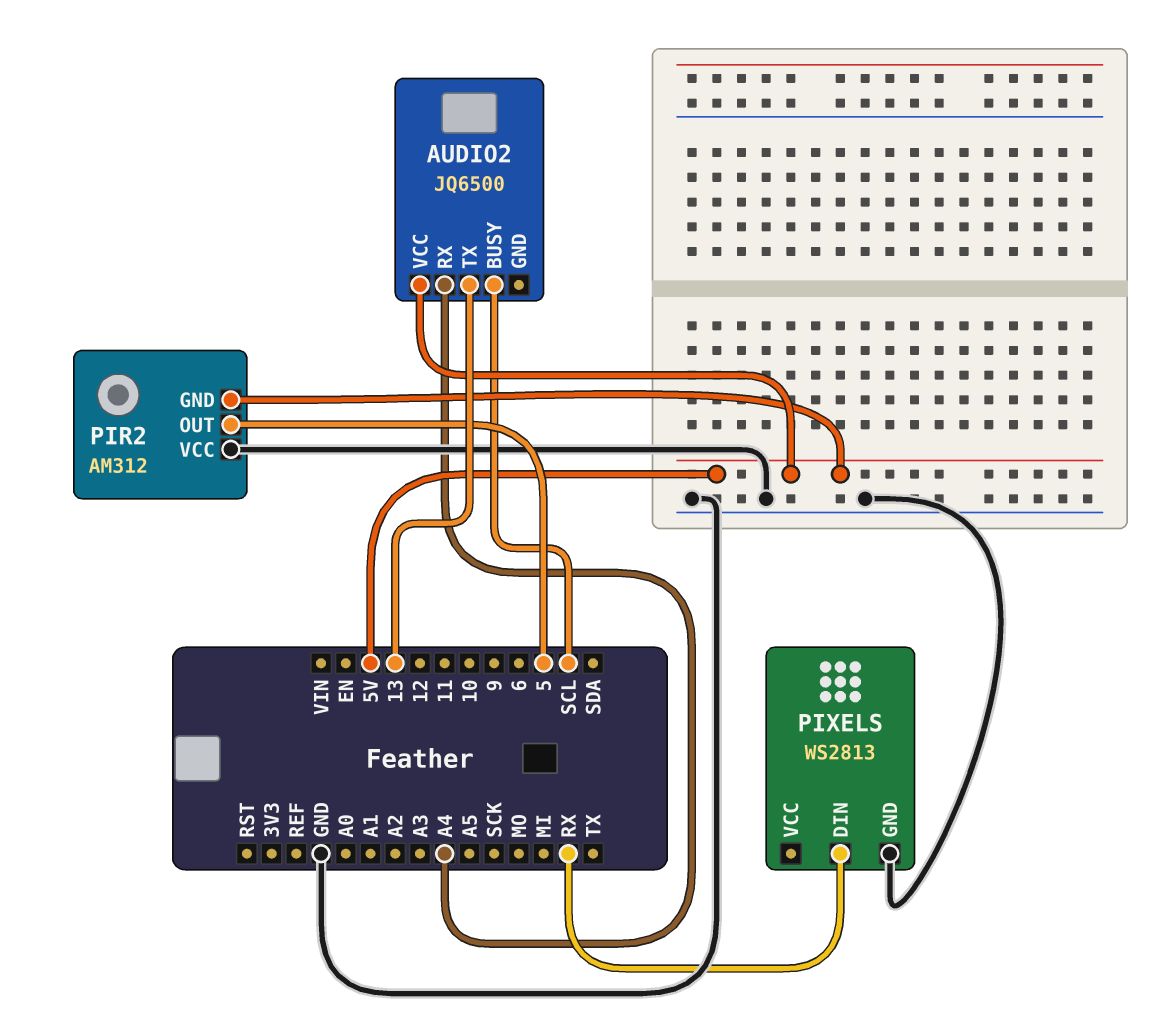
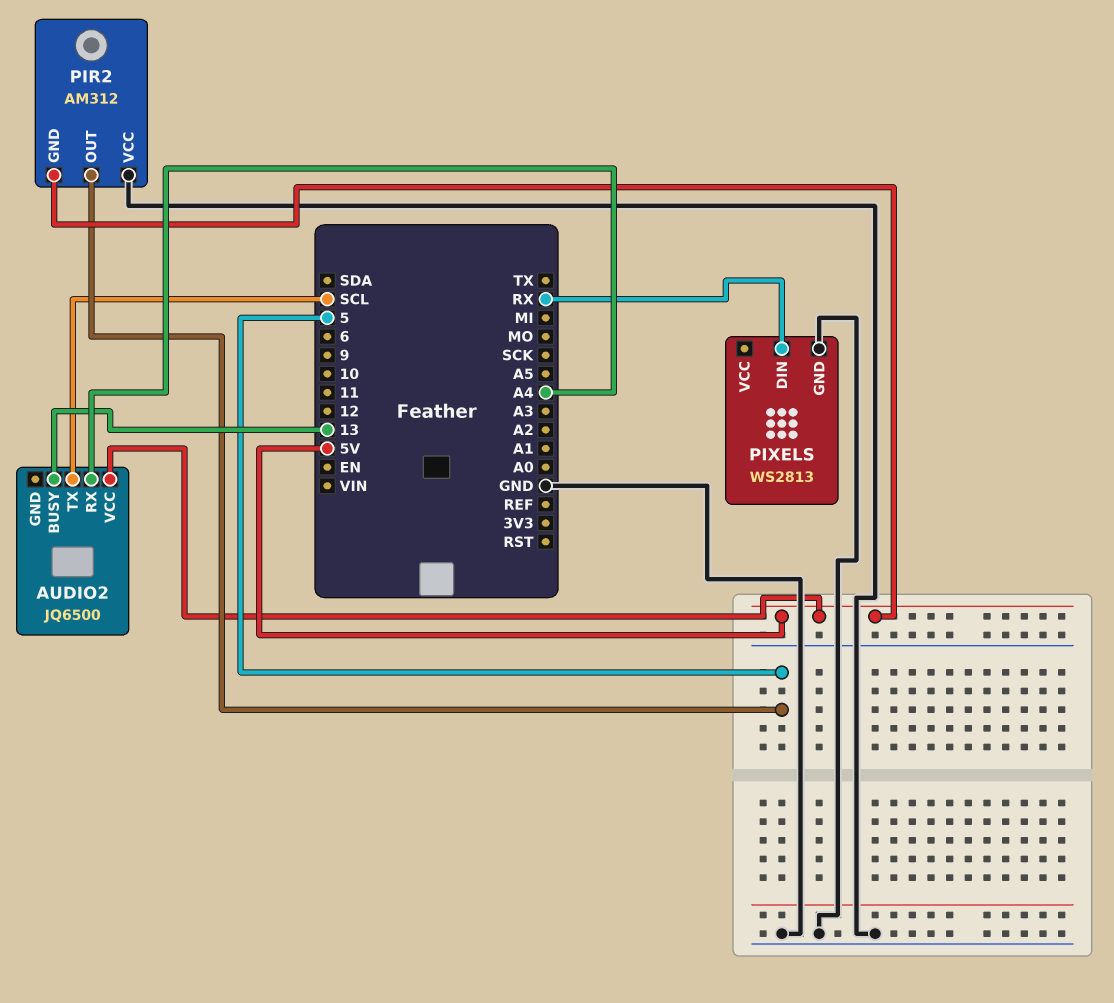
AUDIO2 pin BUSY: SCL -> 13
AUDIO2 pin TX: 13 -> SCL

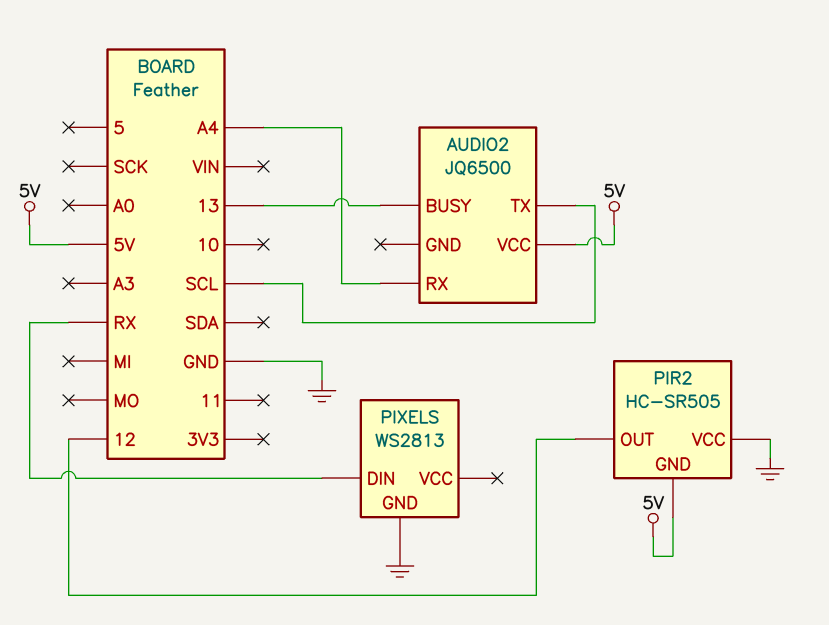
PIR2: AM312 -> HC-SR505
PIR2 pin OUT: 5 -> 12

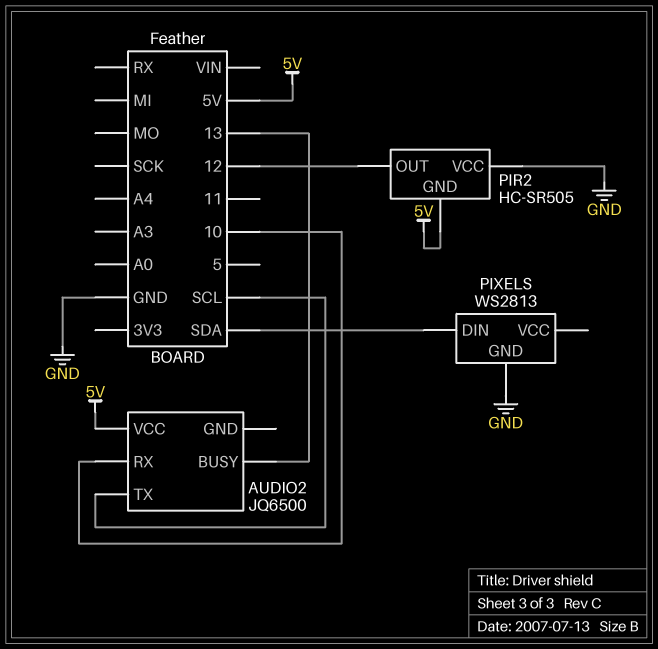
AUDIO2 pin RX: A4 -> 10
PIXELS pin DIN: RX -> SDA

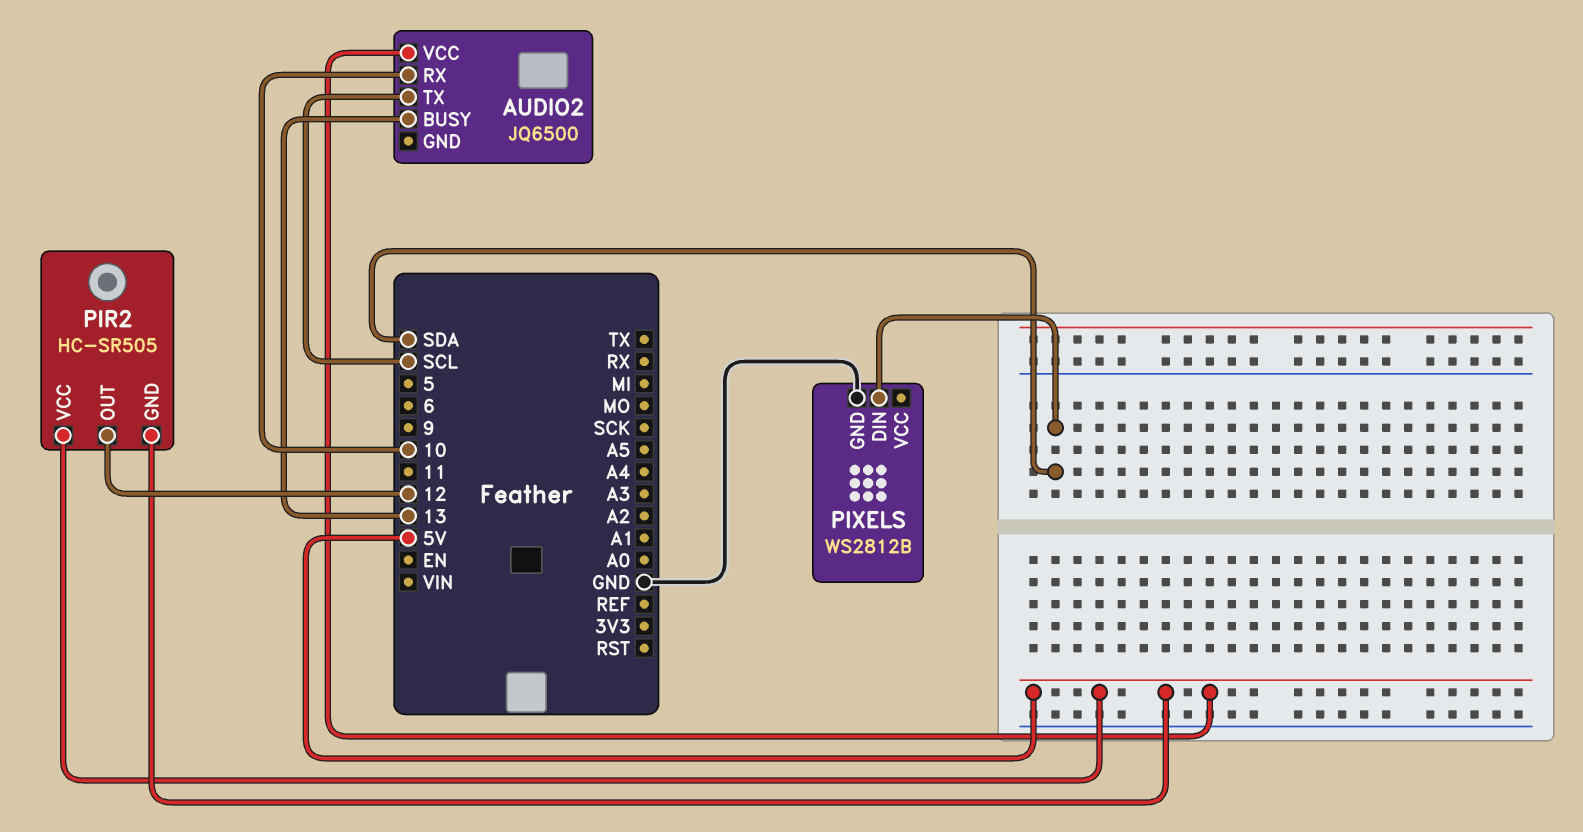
PIR2 pin VCC: GND -> 5V
PIXELS: WS2813 -> WS2812B

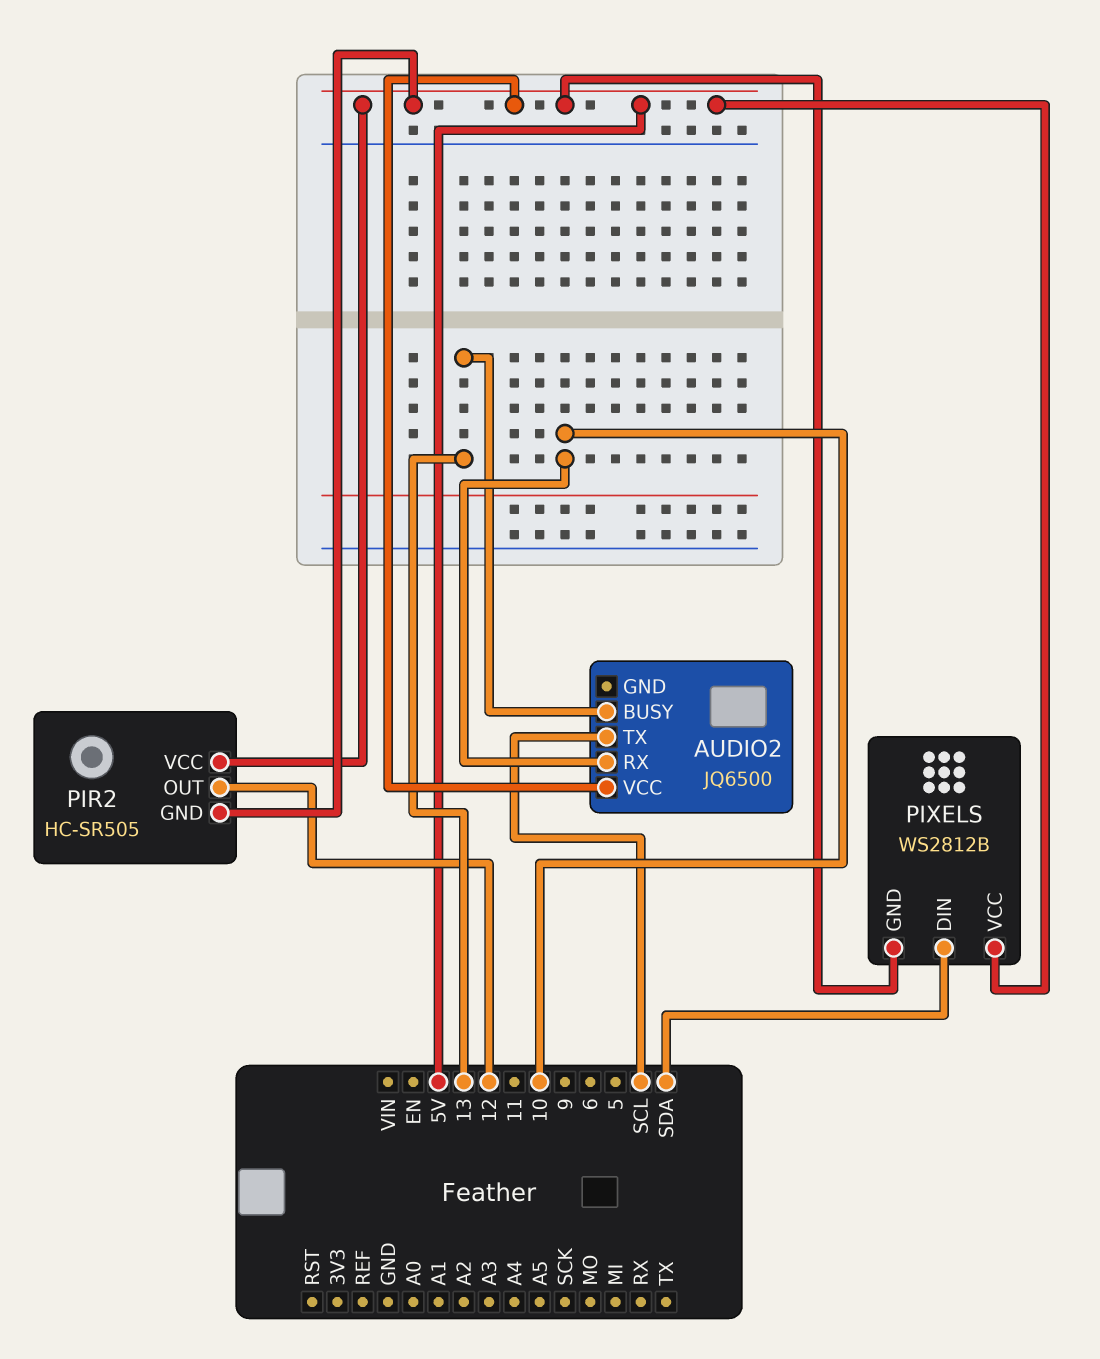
PIXELS pin GND: GND -> 5V
PIXELS pin VCC: none -> 5V

